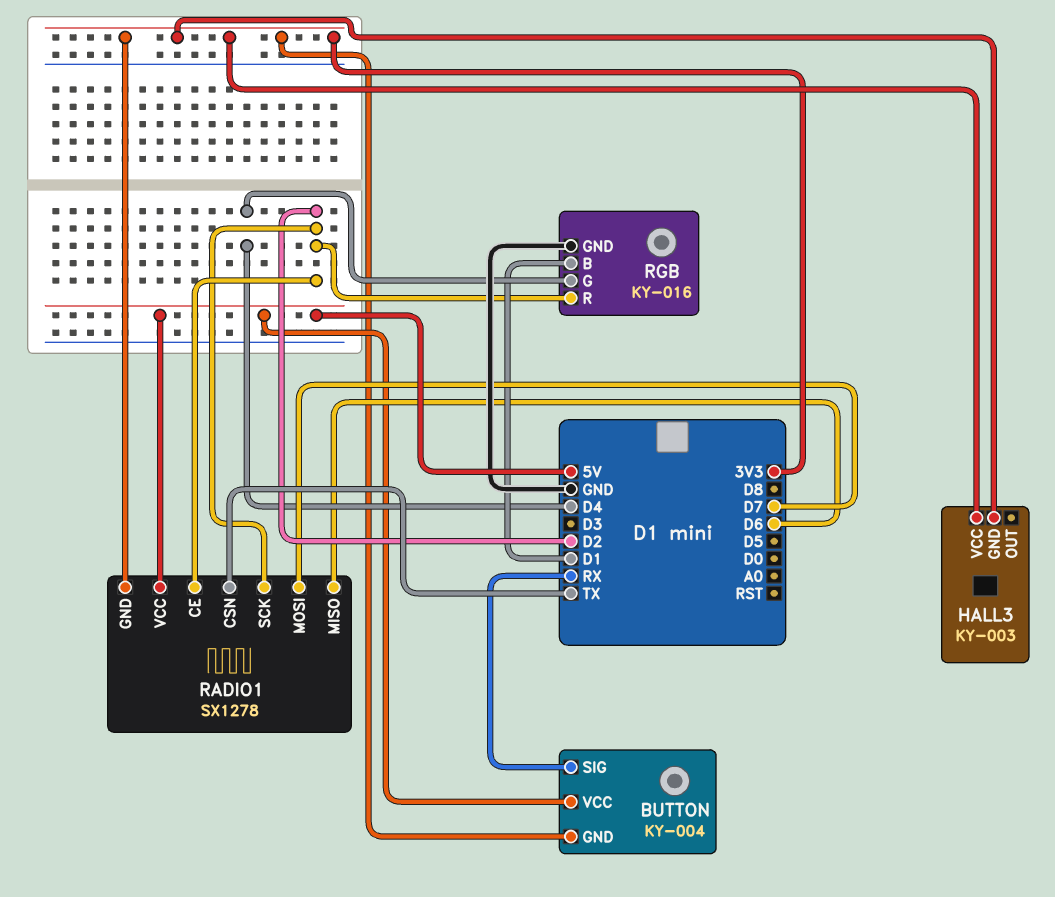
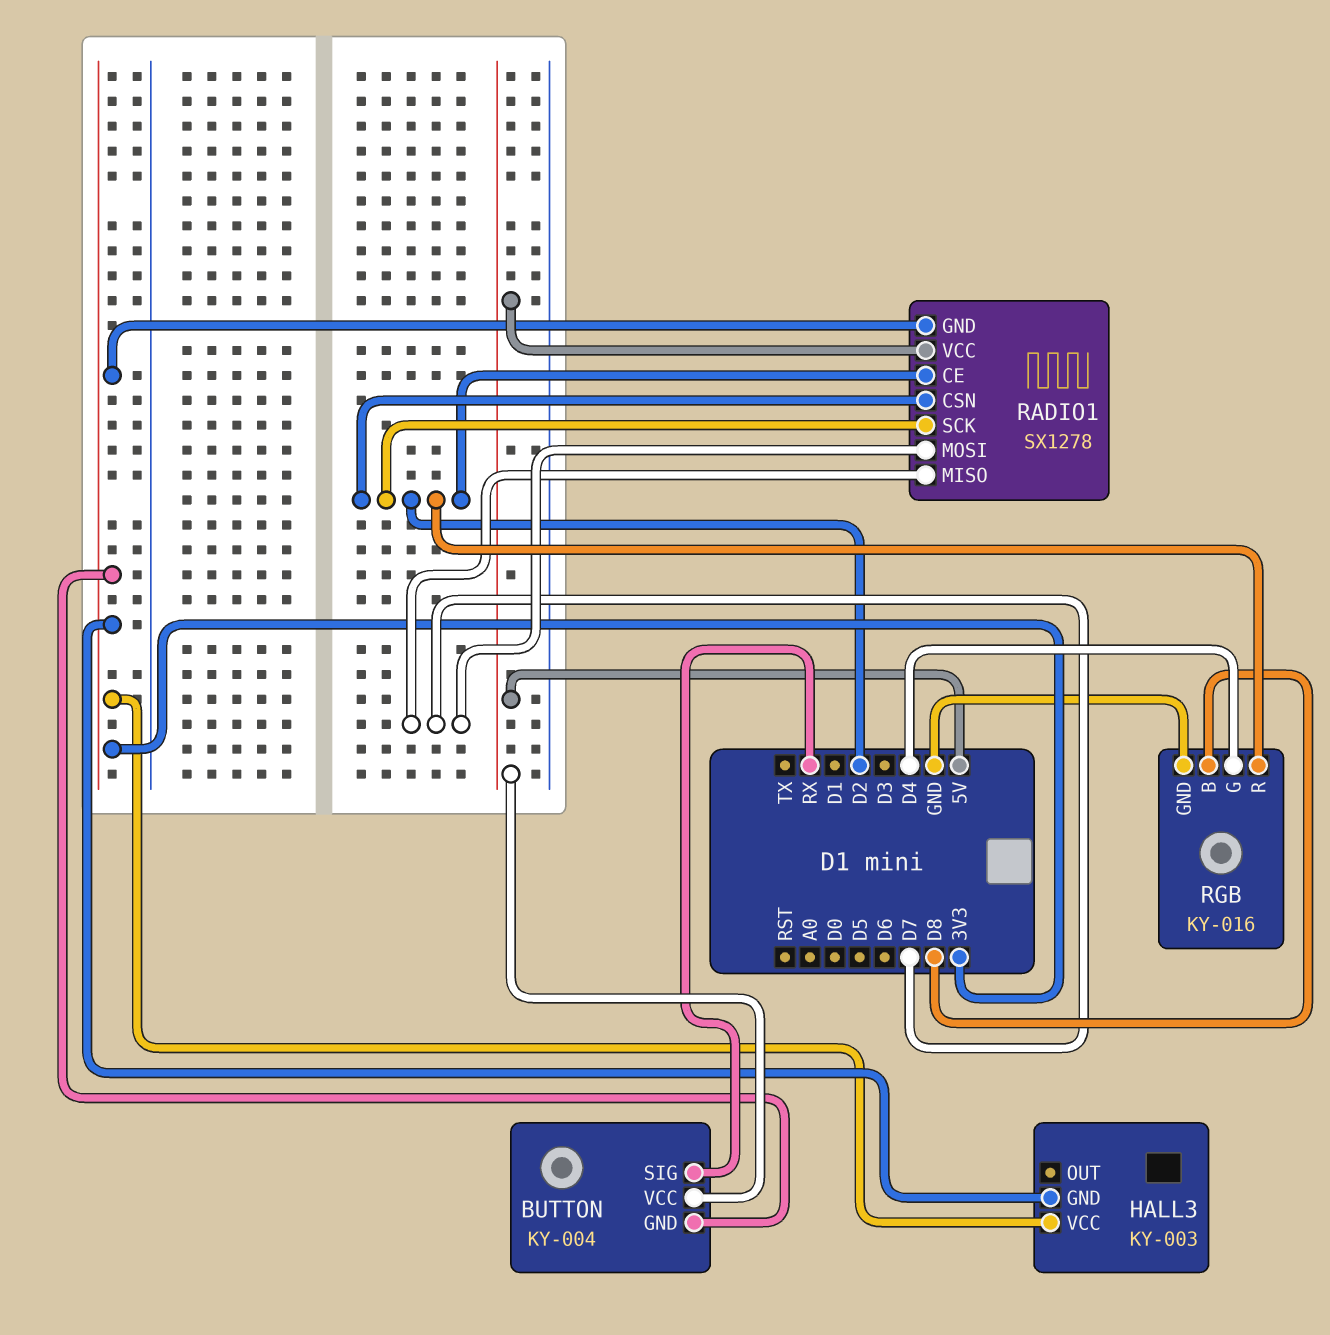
RADIO1 pin CSN: TX -> D2
RADIO1 pin MISO: D6 -> D7
RGB pin B: D1 -> D8

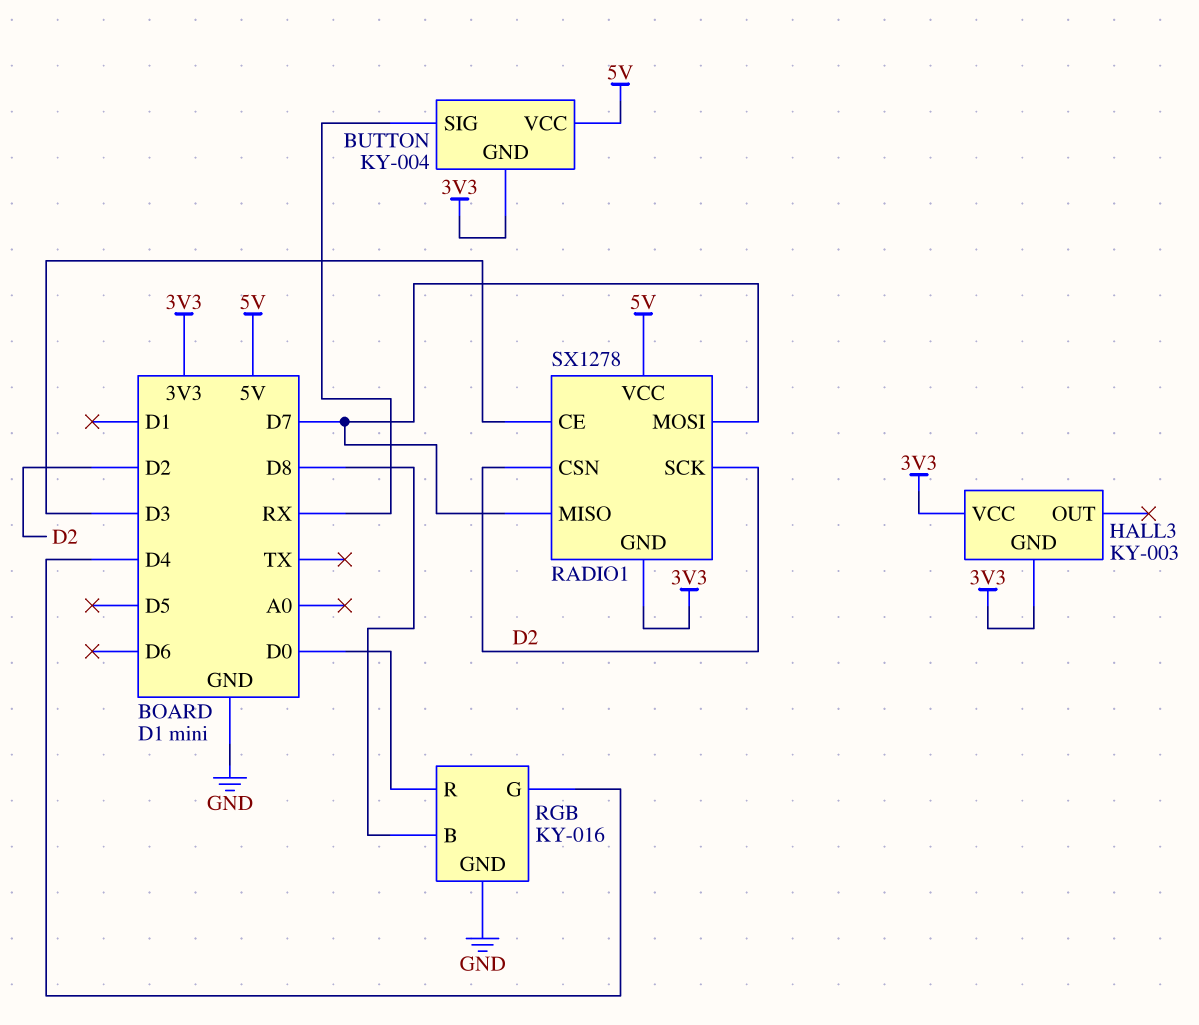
RADIO1 pin CE: D2 -> D3
RGB pin R: D2 -> D0

